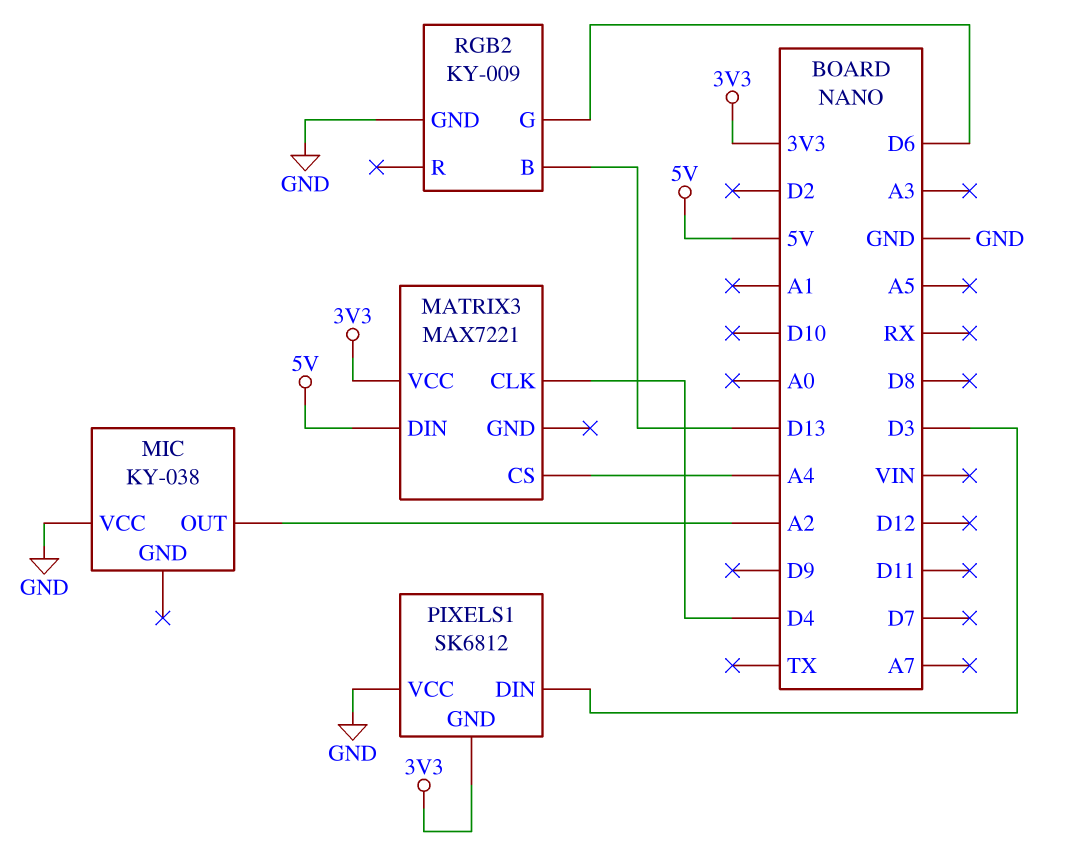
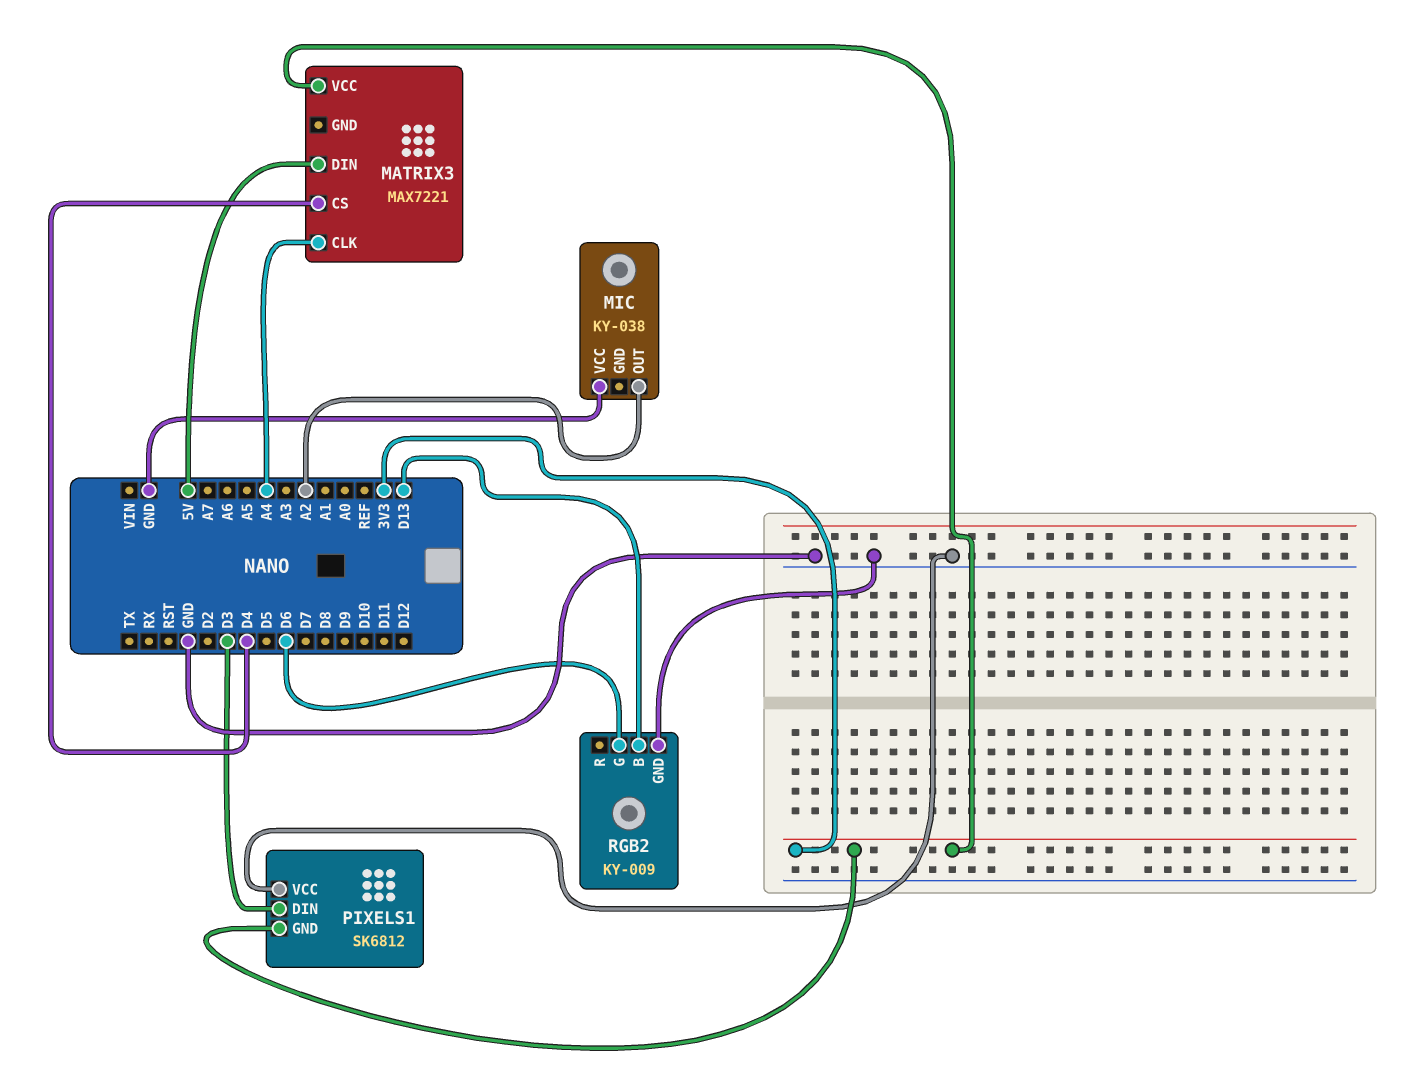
MATRIX3 pin CLK: D4 -> A4
MATRIX3 pin CS: A4 -> D4

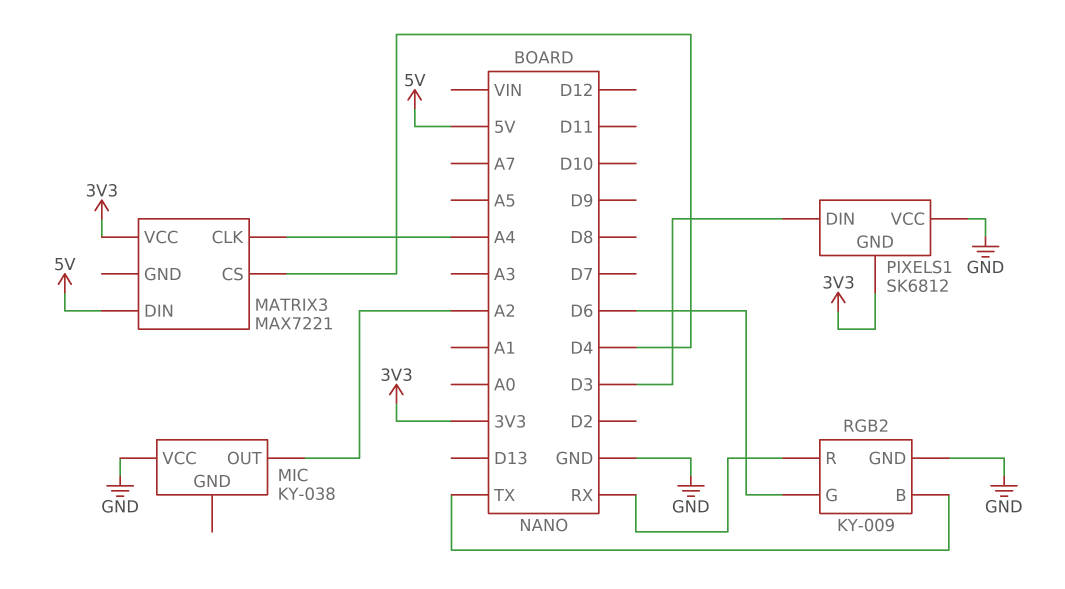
RGB2 pin B: D13 -> TX
RGB2 pin R: none -> RX

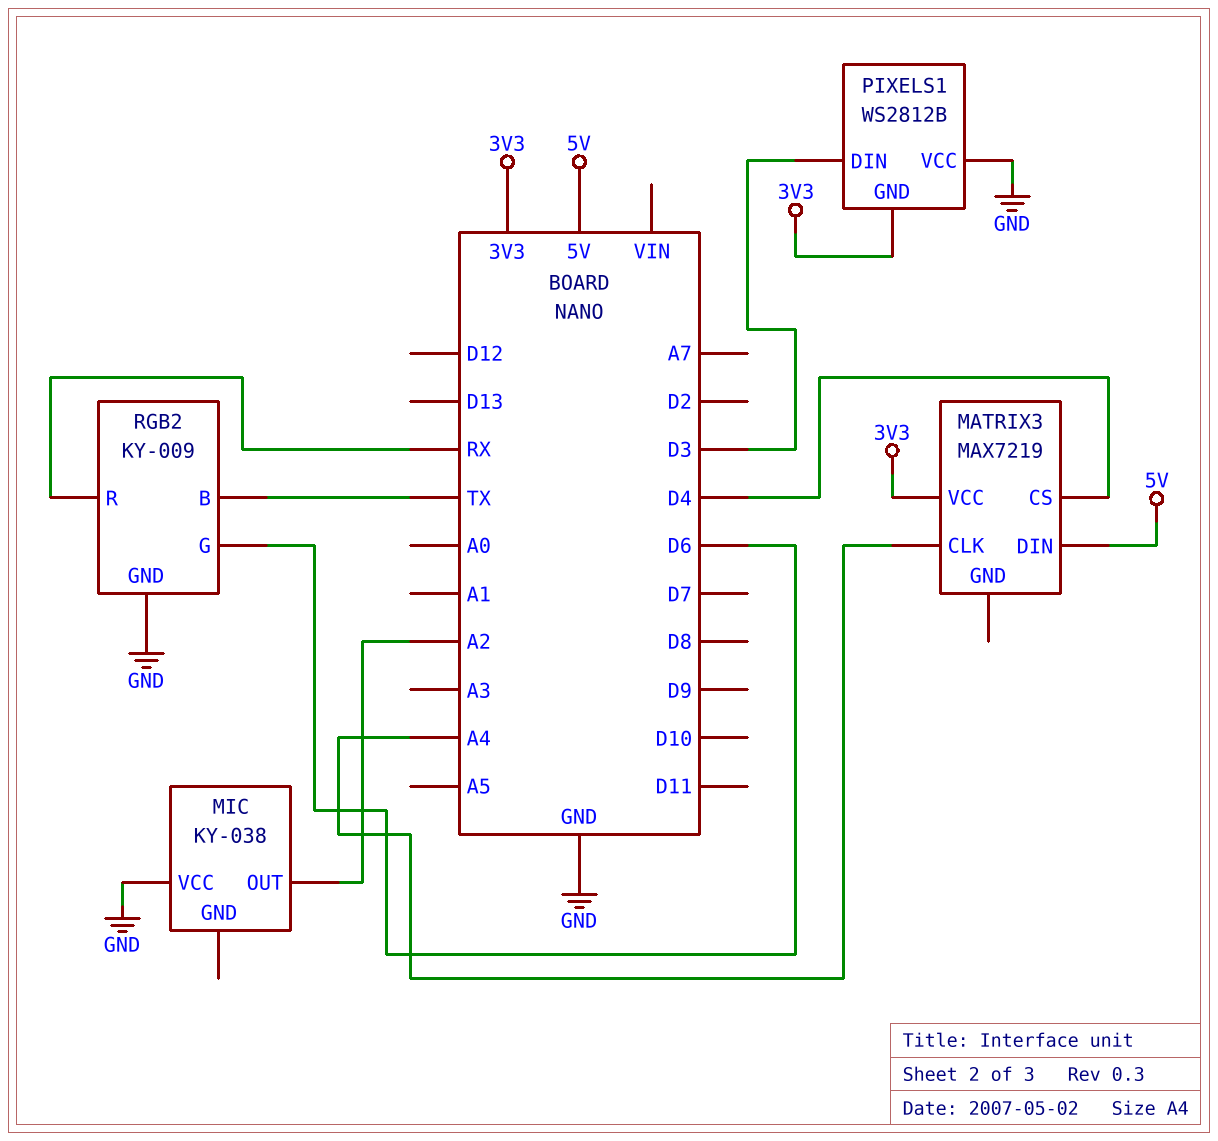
MATRIX3: MAX7221 -> MAX7219
PIXELS1: SK6812 -> WS2812B

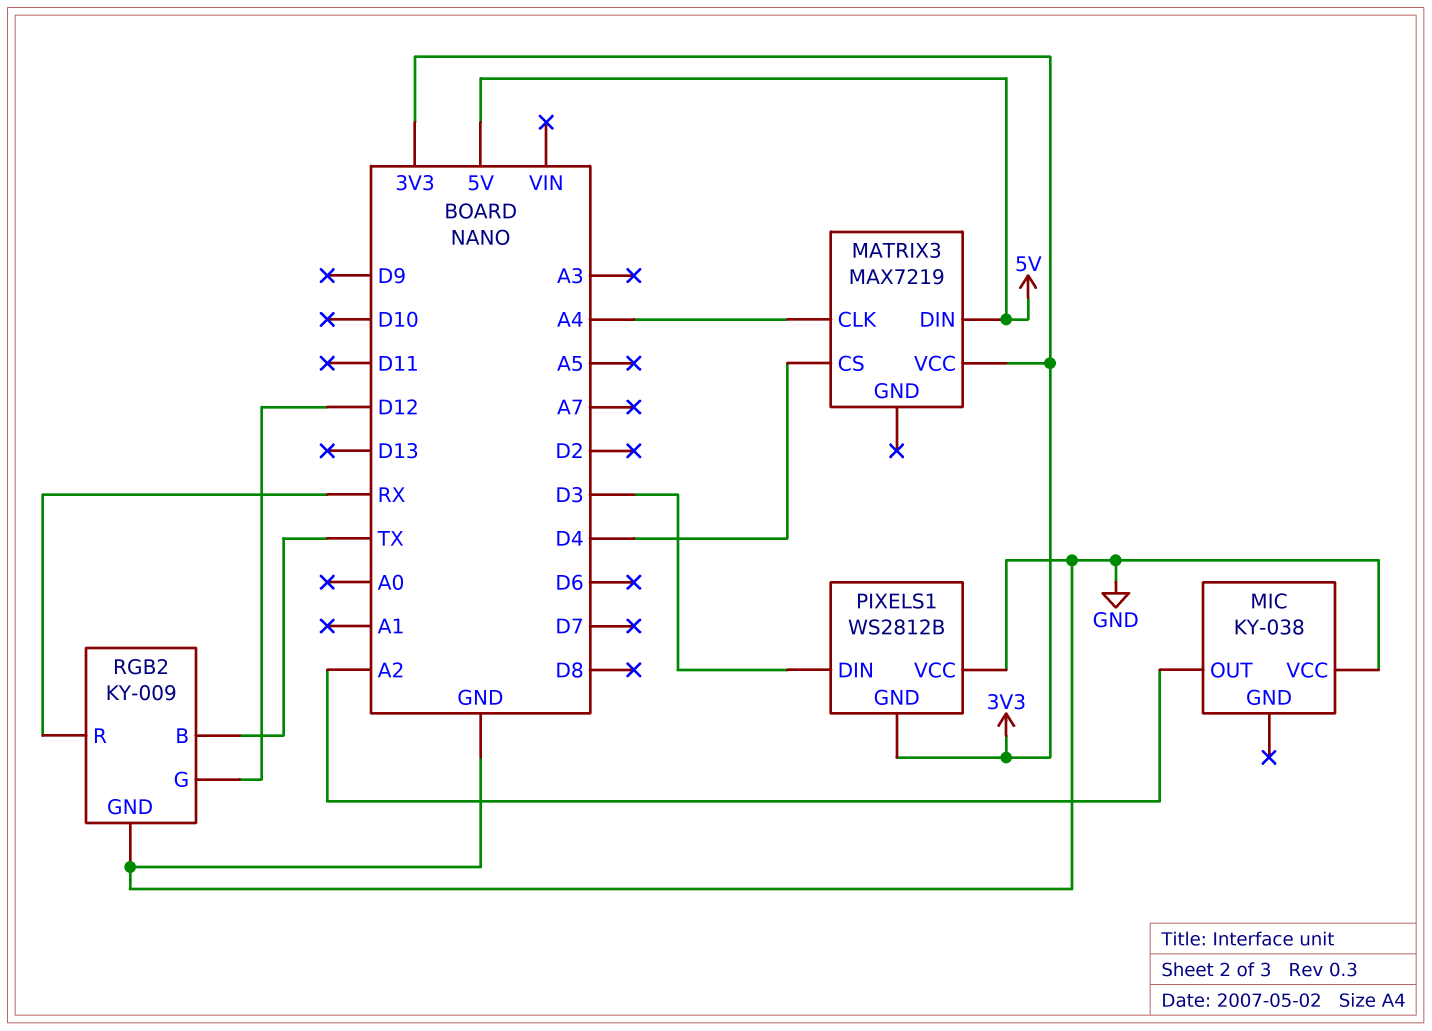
RGB2 pin G: D6 -> D12

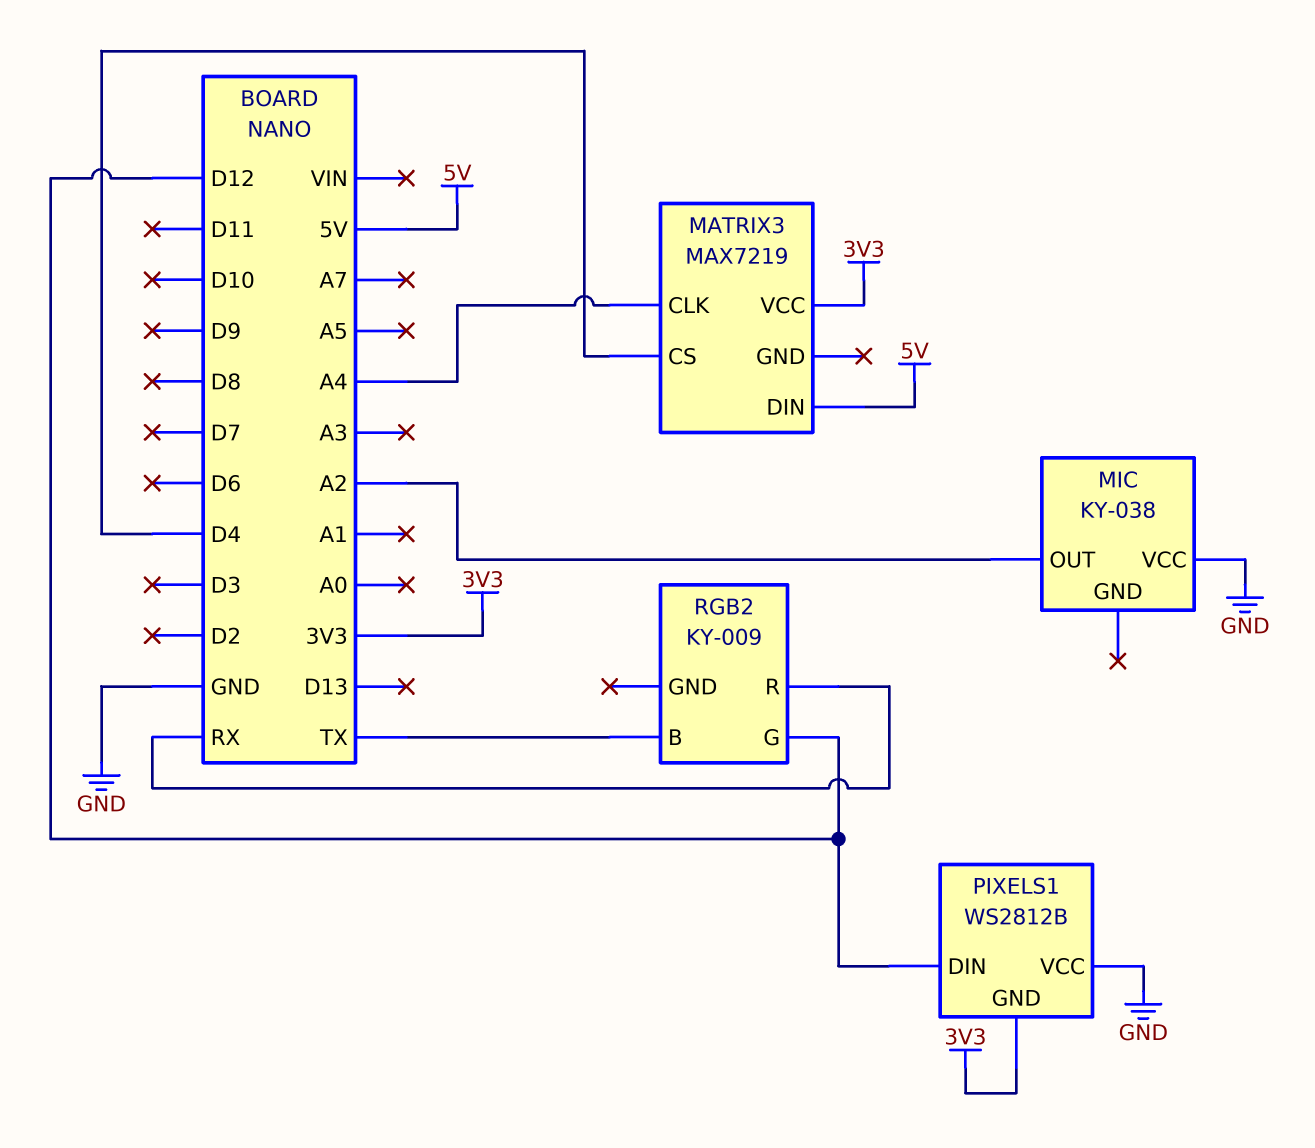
PIXELS1 pin DIN: D3 -> D12
RGB2 pin GND: GND -> none

